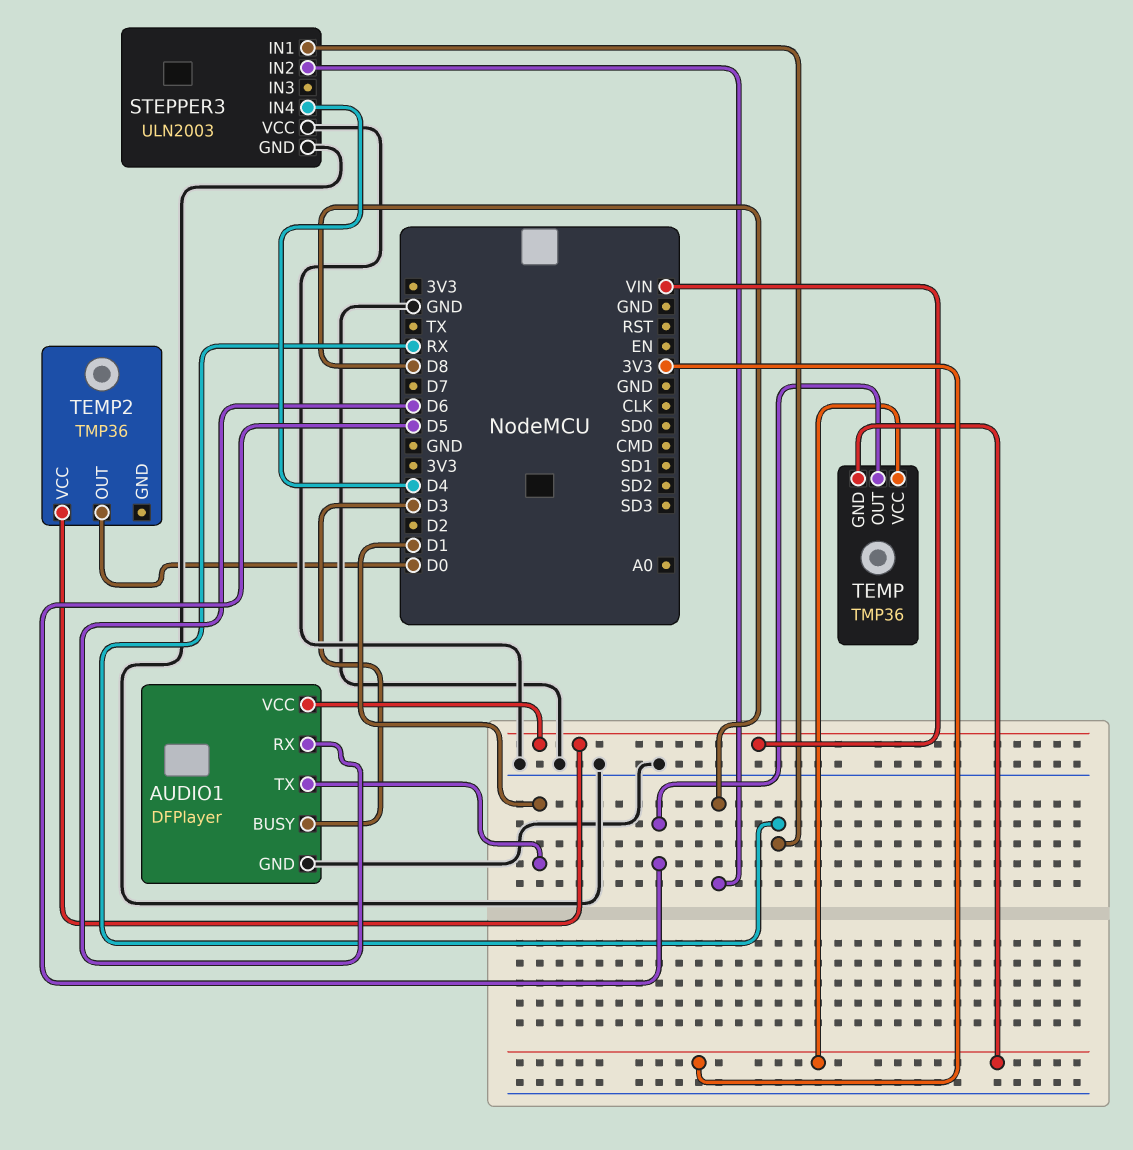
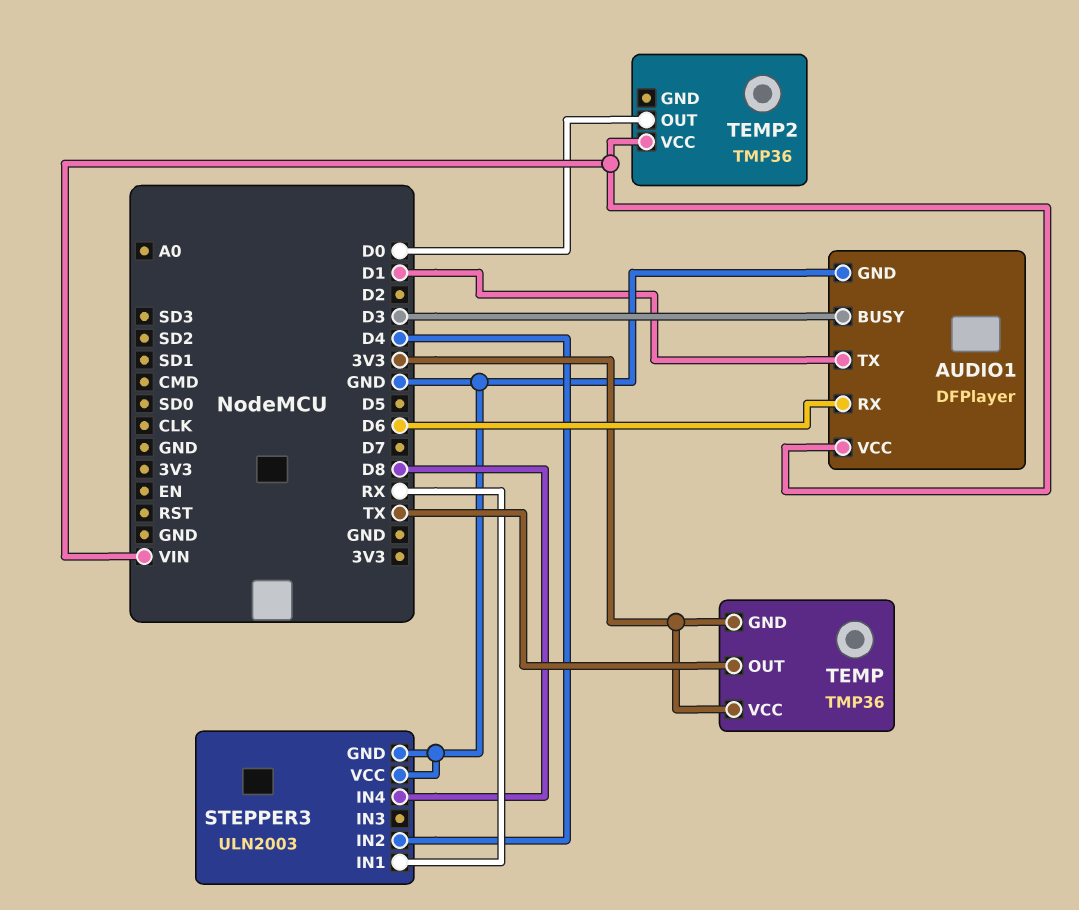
STEPPER3 pin IN2: D8 -> D4
STEPPER3 pin IN4: D4 -> D8
TEMP pin OUT: D5 -> TX

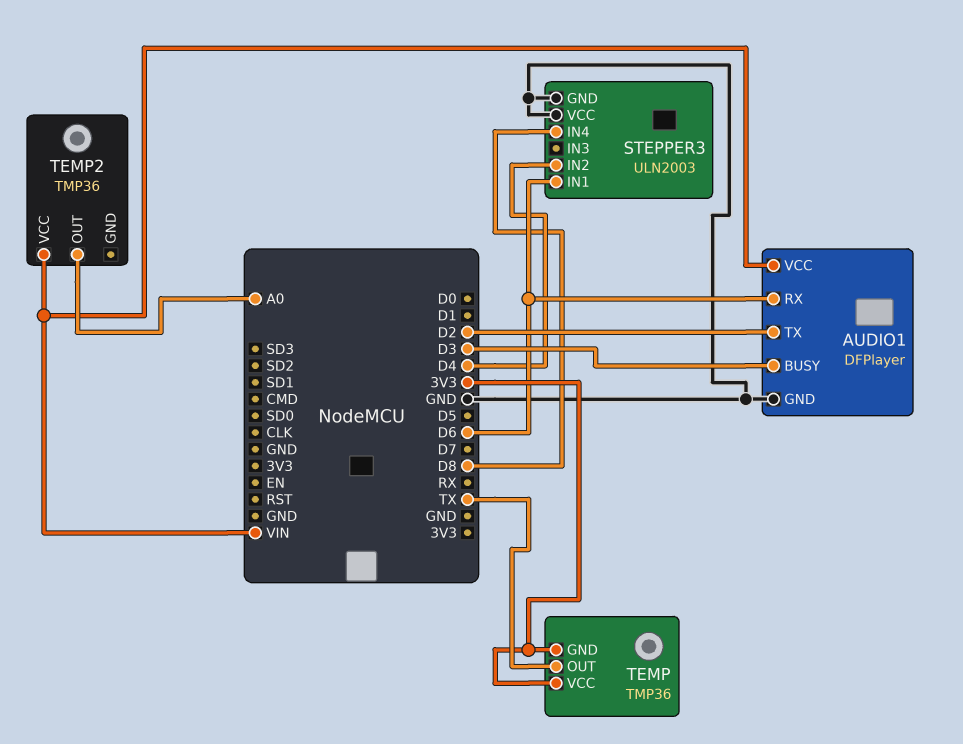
AUDIO1 pin TX: D1 -> D2
STEPPER3 pin IN1: RX -> D6
TEMP2 pin OUT: D0 -> A0

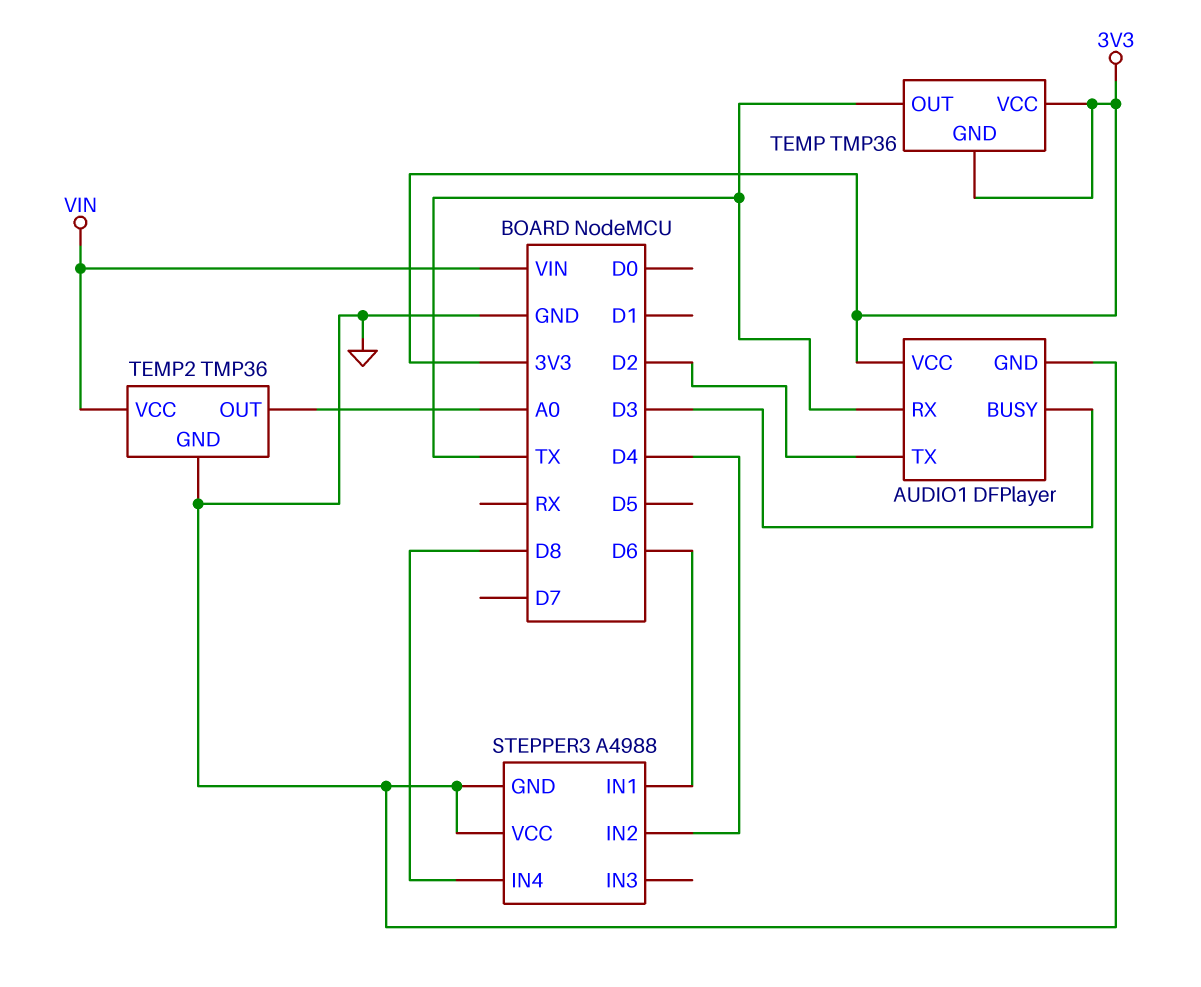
AUDIO1 pin RX: D6 -> TX
AUDIO1 pin VCC: VIN -> 3V3
STEPPER3: ULN2003 -> A4988
TEMP2 pin GND: none -> GND

